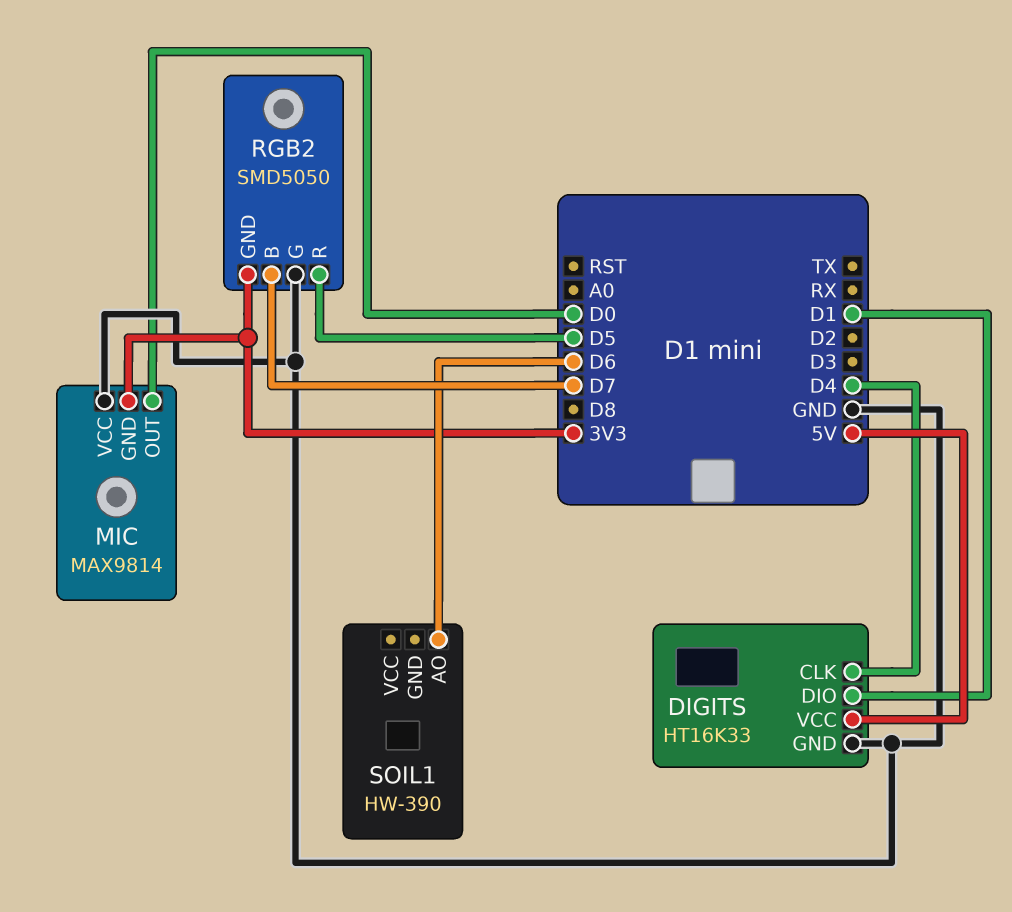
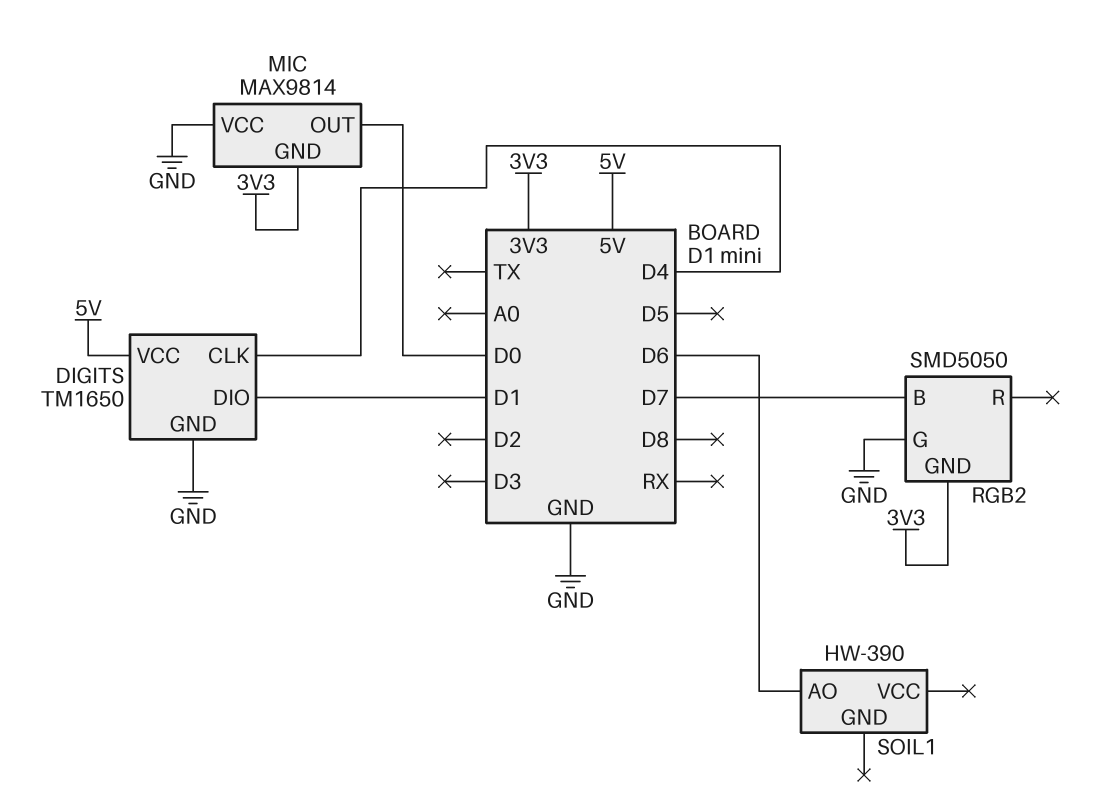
DIGITS: HT16K33 -> TM1650
RGB2 pin R: D5 -> none

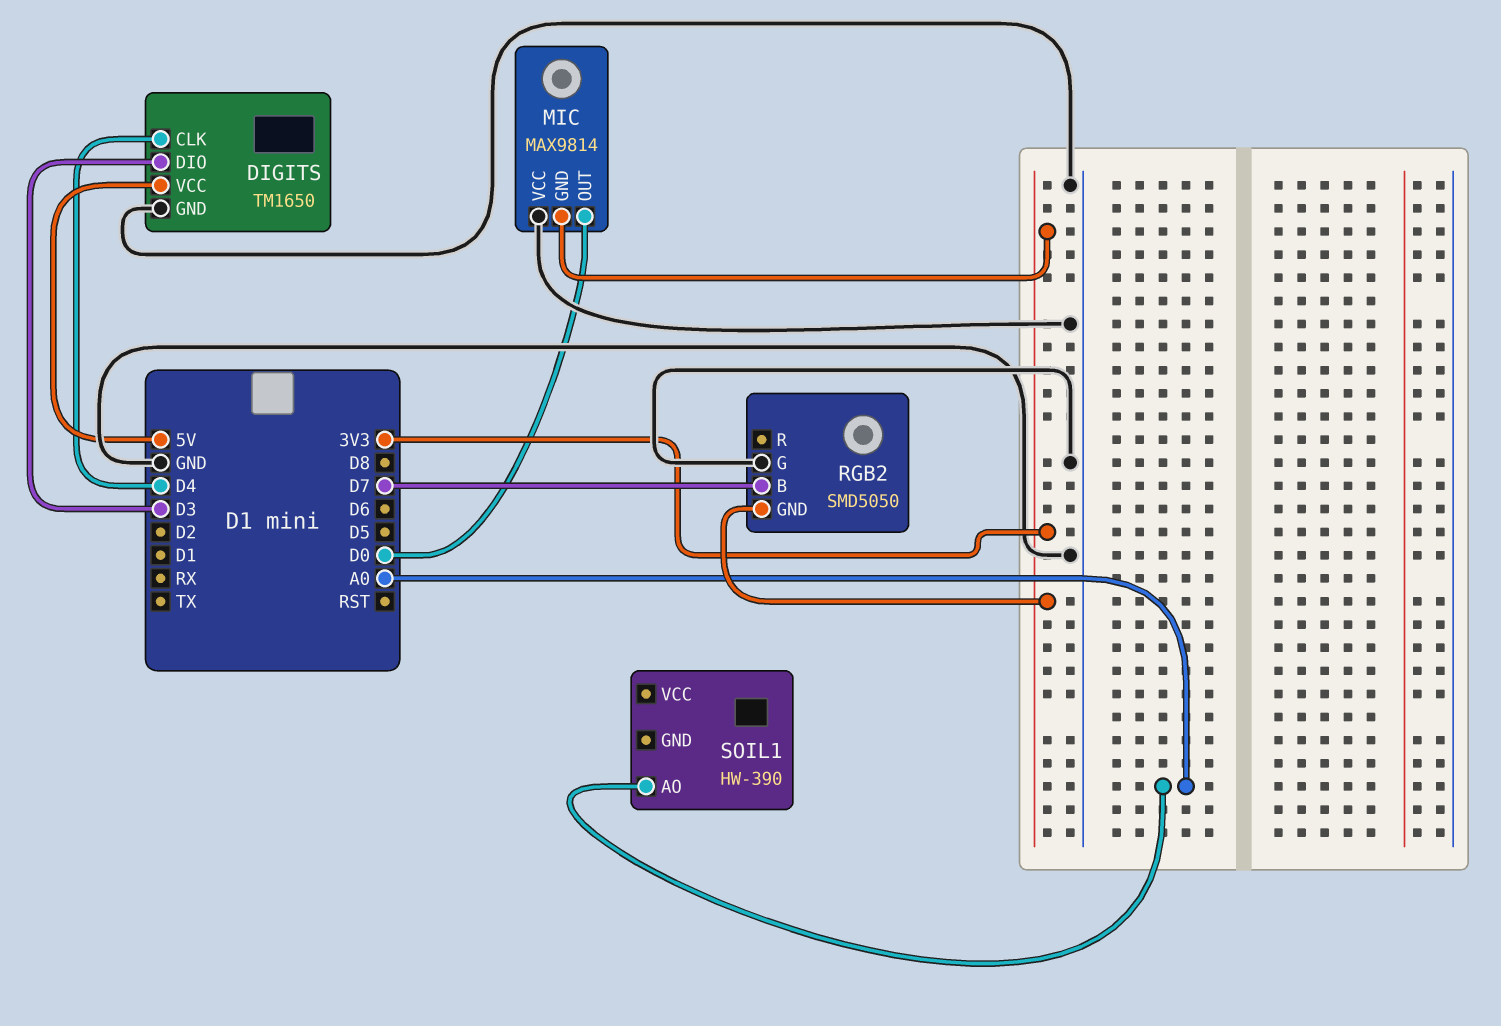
DIGITS pin DIO: D1 -> D3
SOIL1 pin AO: D6 -> A0

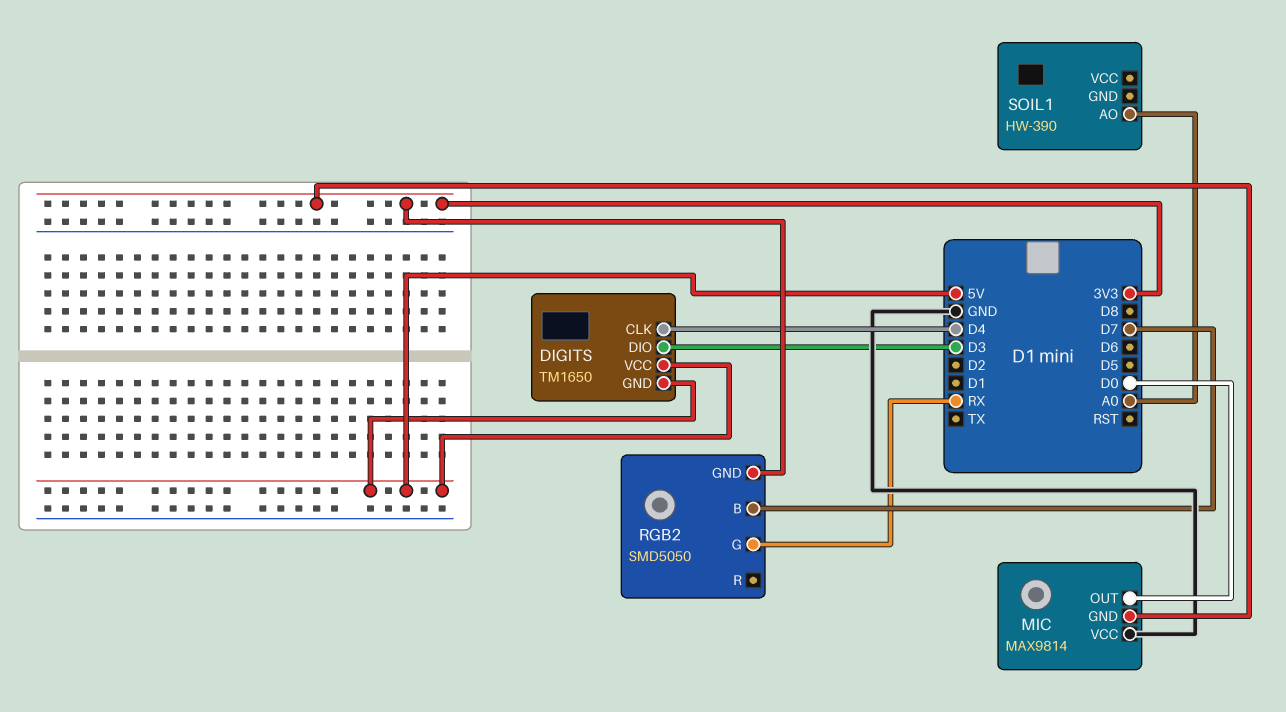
DIGITS pin GND: GND -> 5V
RGB2 pin G: GND -> RX

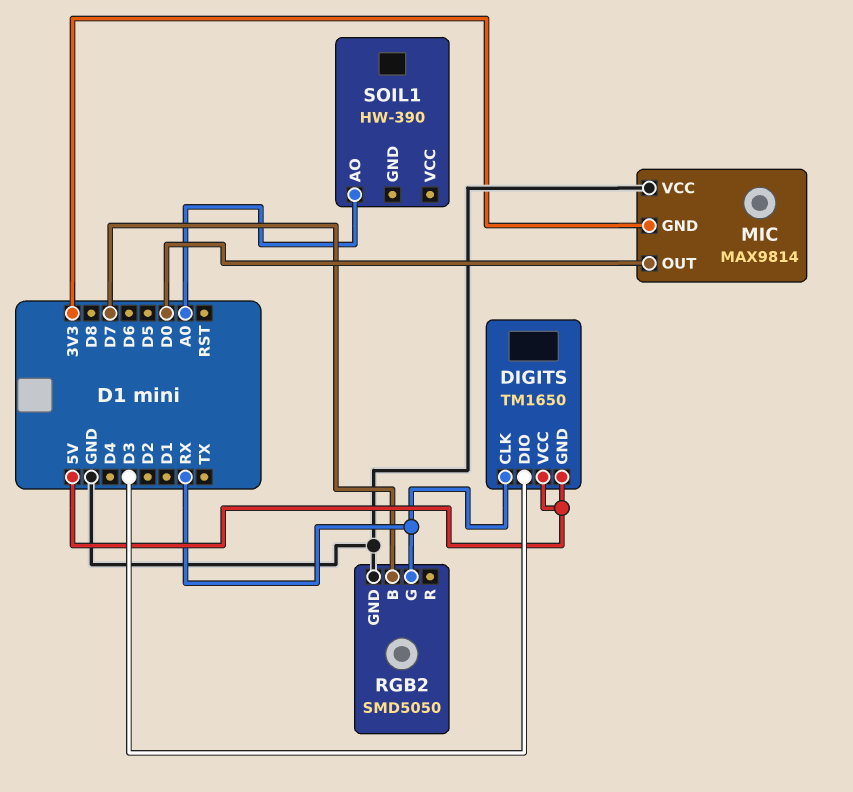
DIGITS pin CLK: D4 -> RX
RGB2 pin GND: 3V3 -> GND

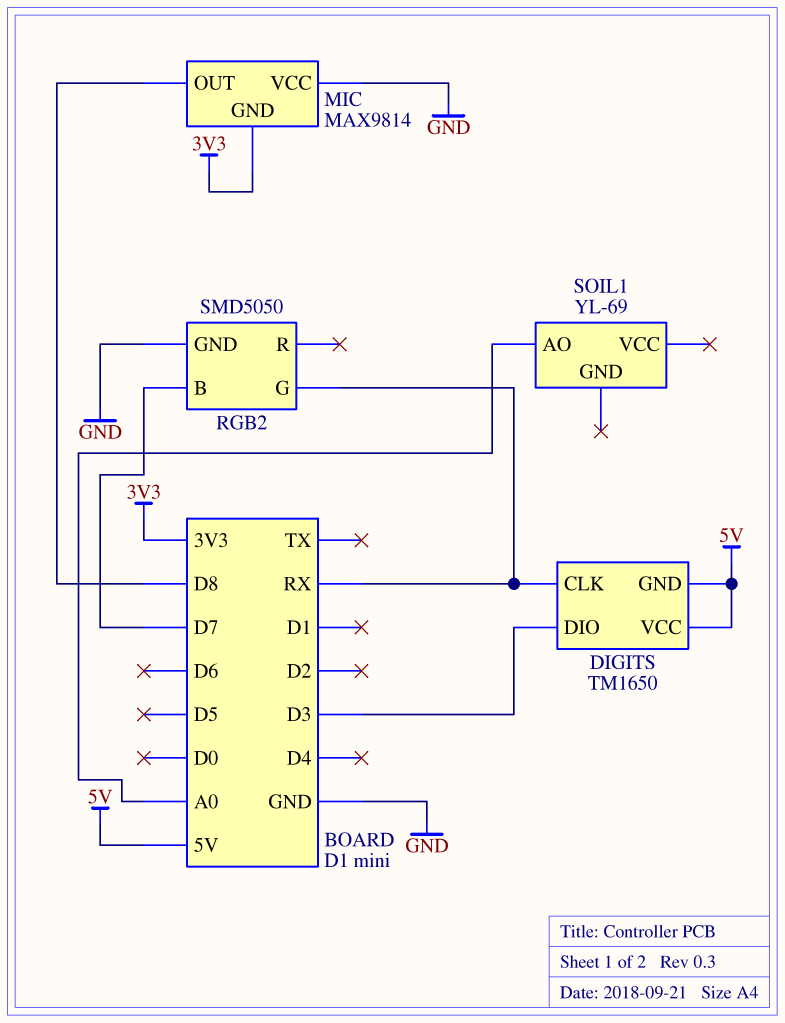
MIC pin OUT: D0 -> D8
SOIL1: HW-390 -> YL-69

